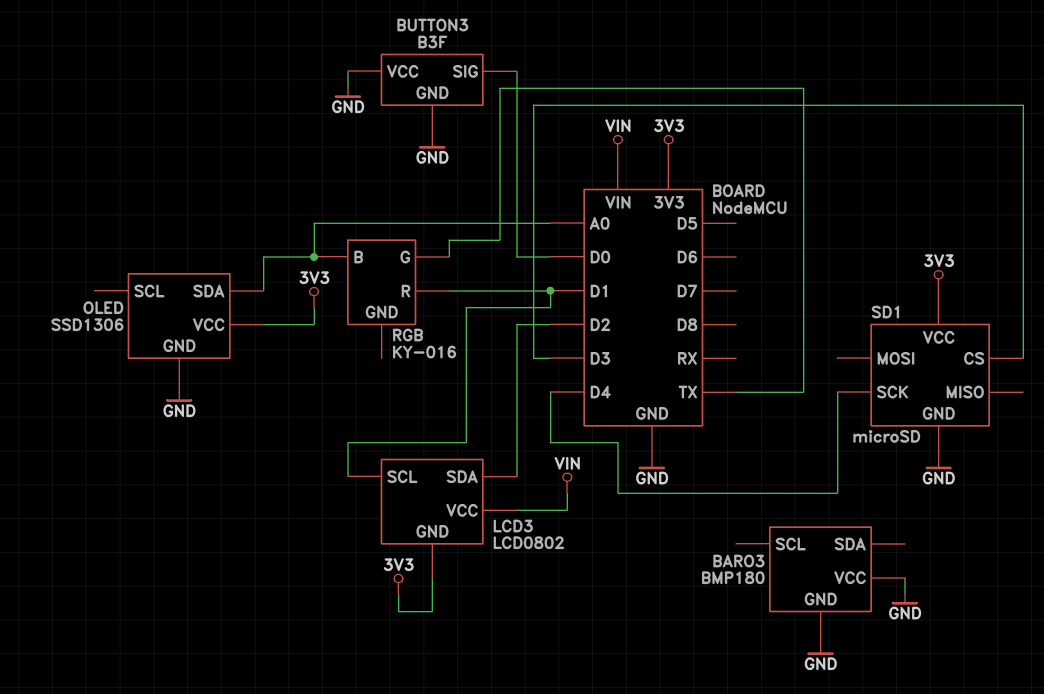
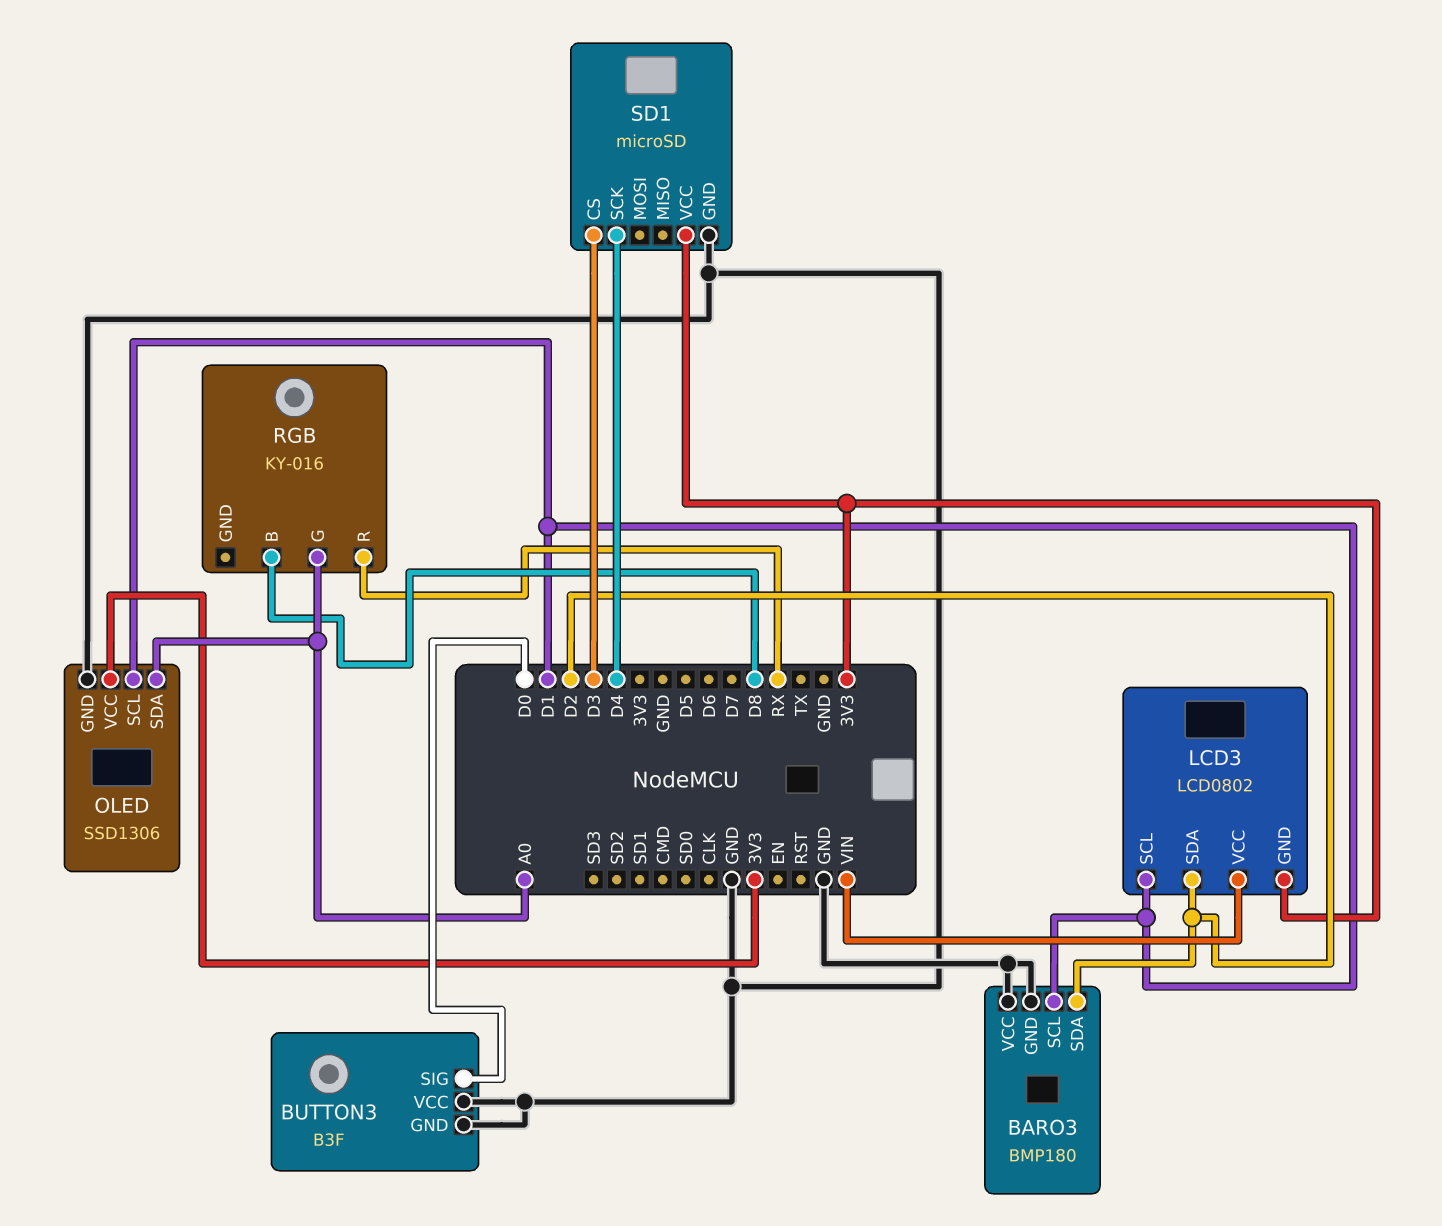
BARO3 pin SCL: none -> D1
BARO3 pin SDA: none -> D2
OLED pin SCL: none -> D1
RGB pin B: A0 -> D8
RGB pin G: TX -> A0
RGB pin R: D1 -> RX

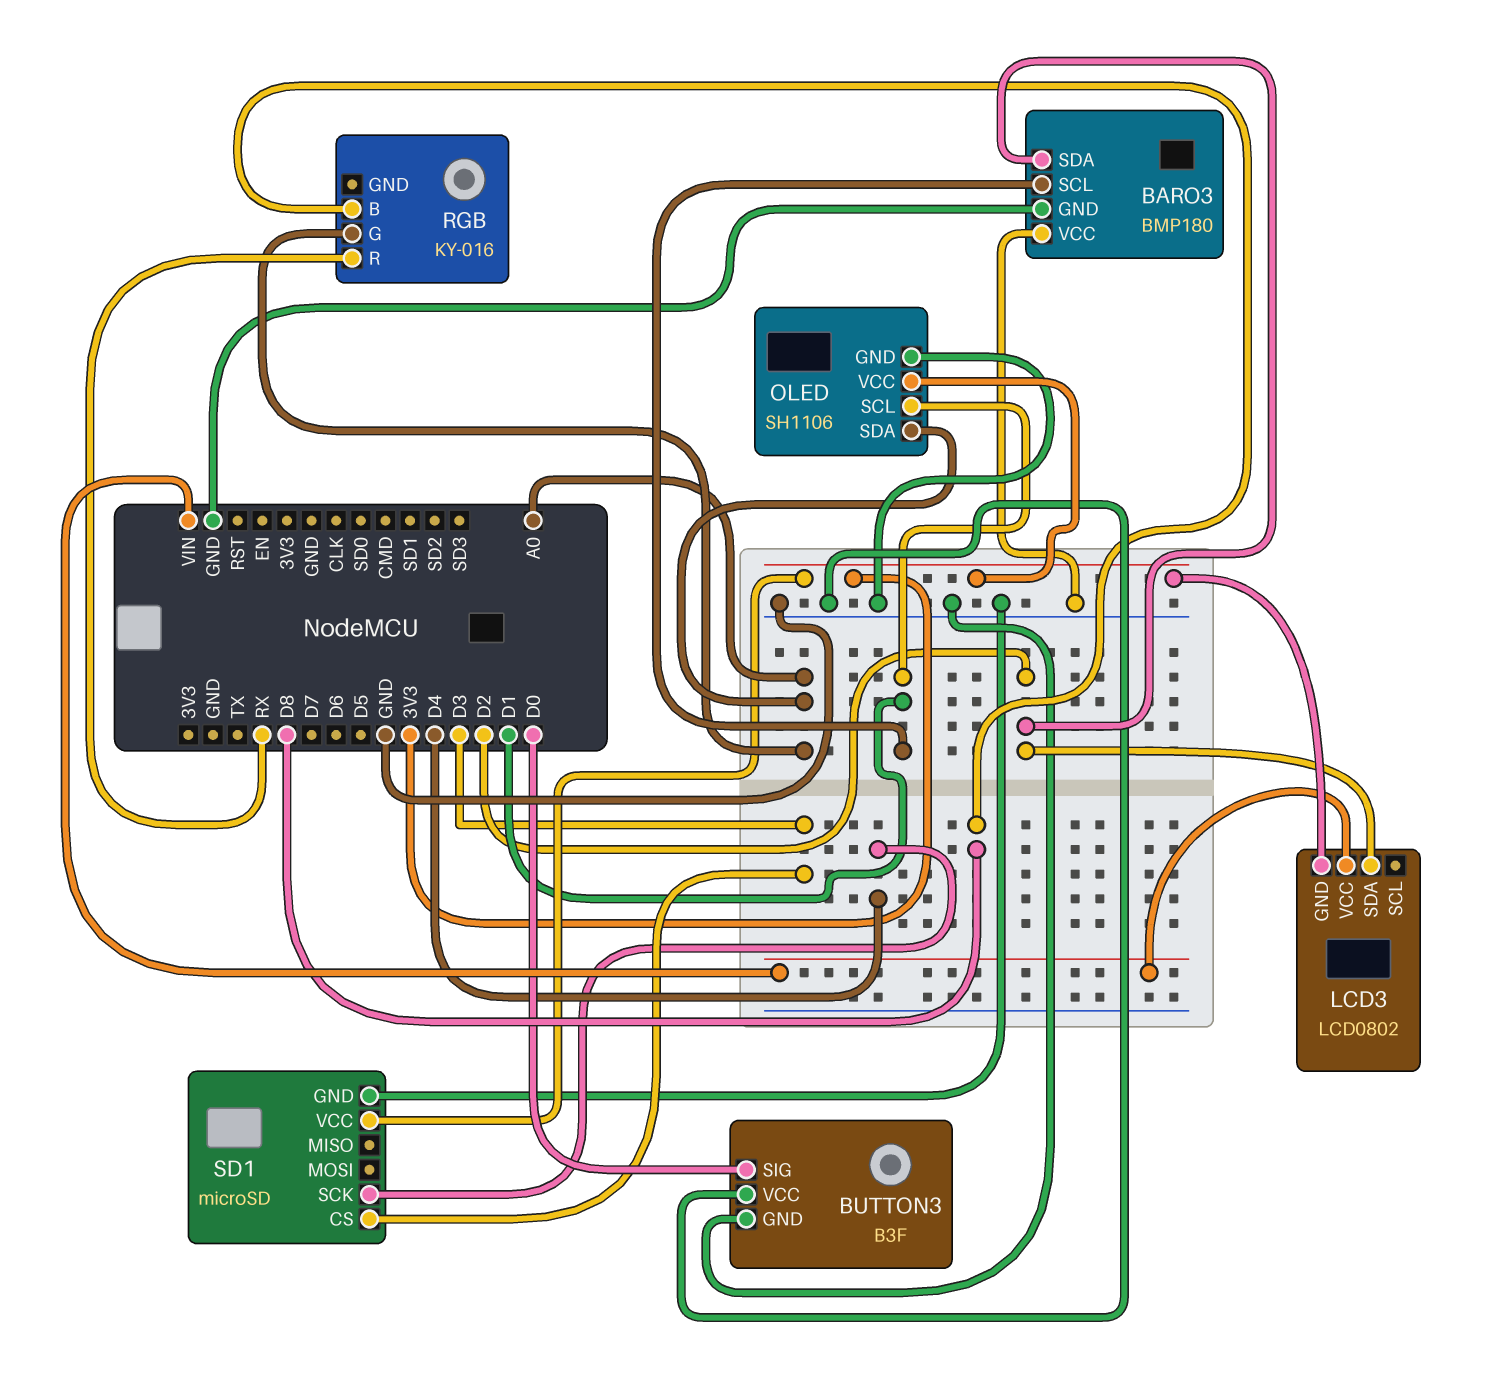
LCD3 pin SCL: D1 -> none
OLED: SSD1306 -> SH1106

